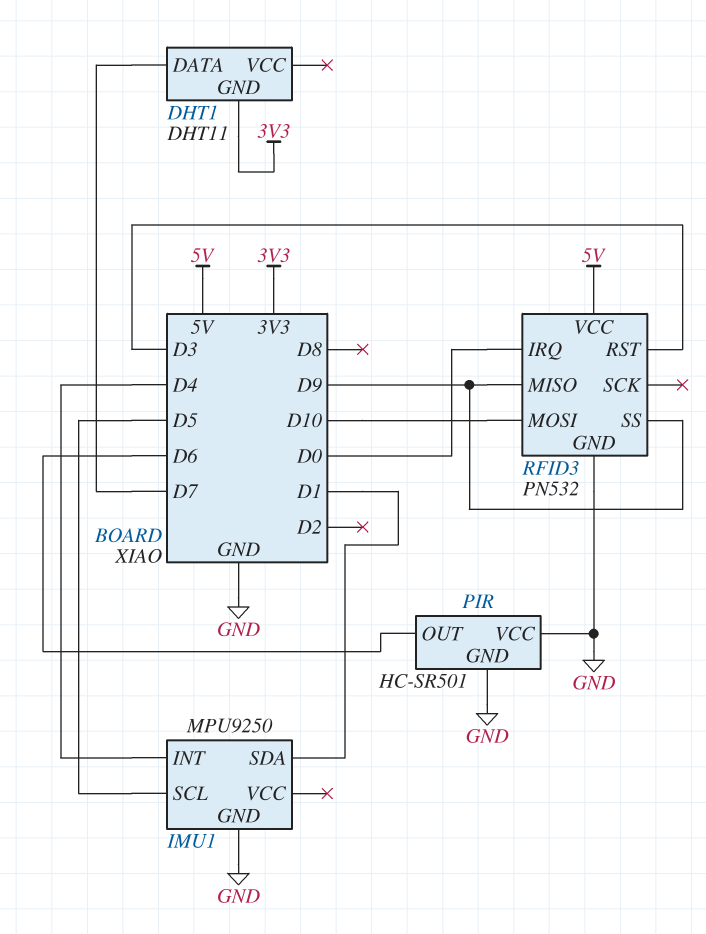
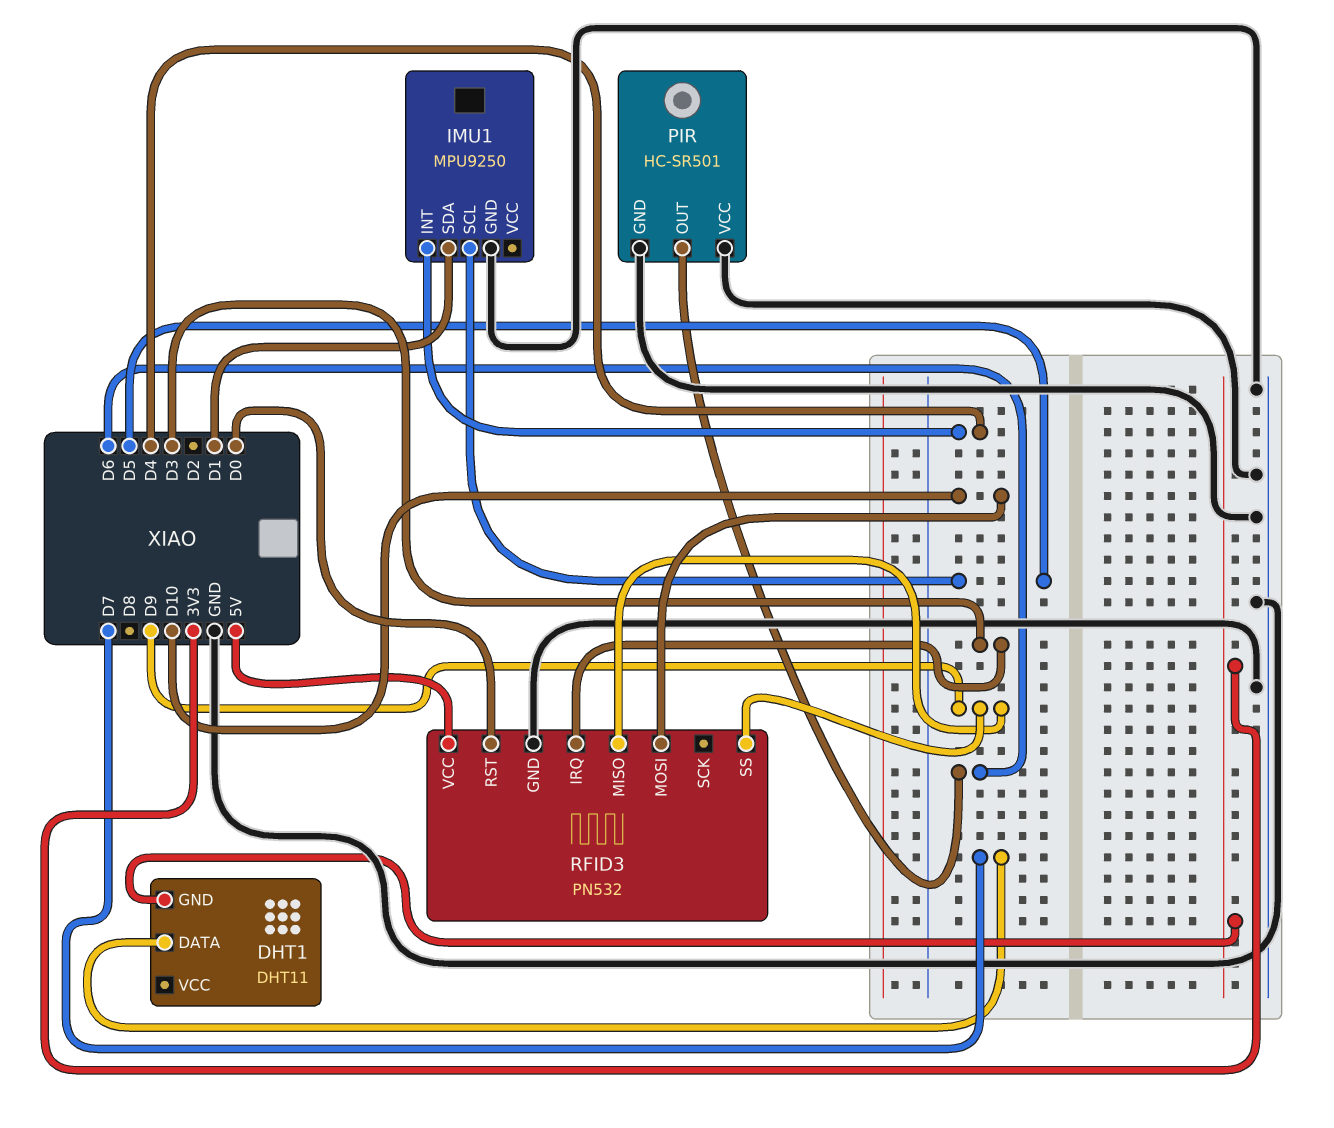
RFID3 pin IRQ: D0 -> D3
RFID3 pin RST: D3 -> D0

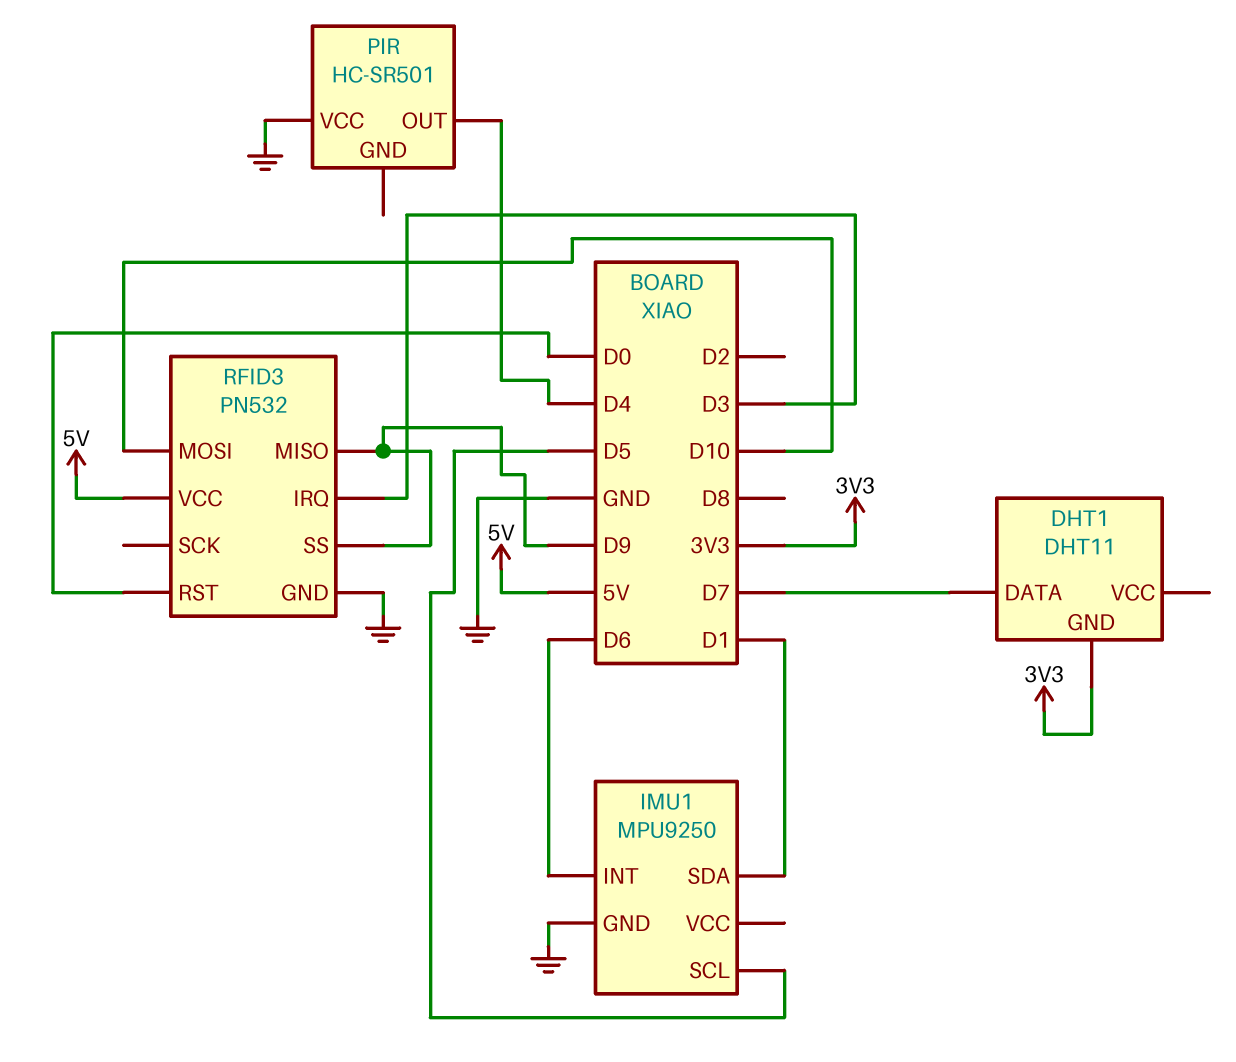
IMU1 pin INT: D4 -> D6
PIR pin GND: GND -> none
PIR pin OUT: D6 -> D4

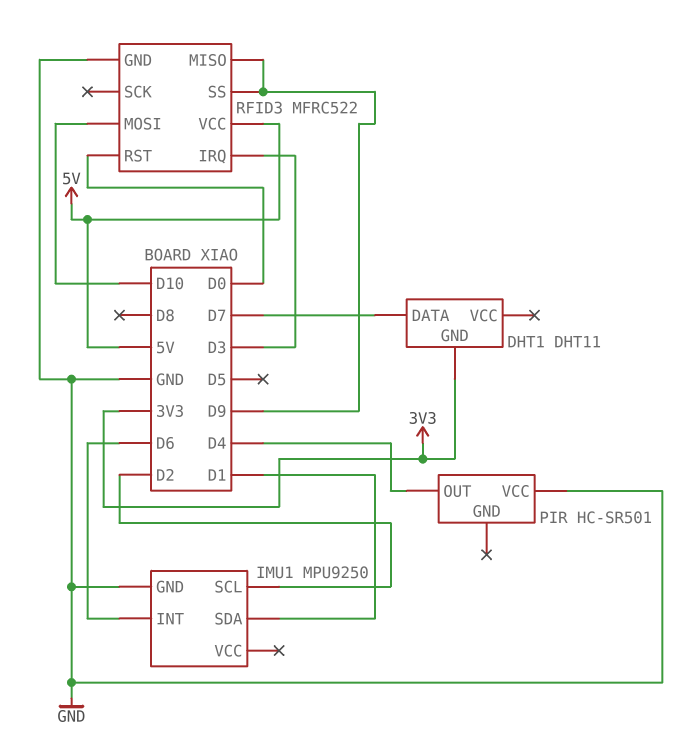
IMU1 pin SCL: D5 -> D2
RFID3: PN532 -> MFRC522

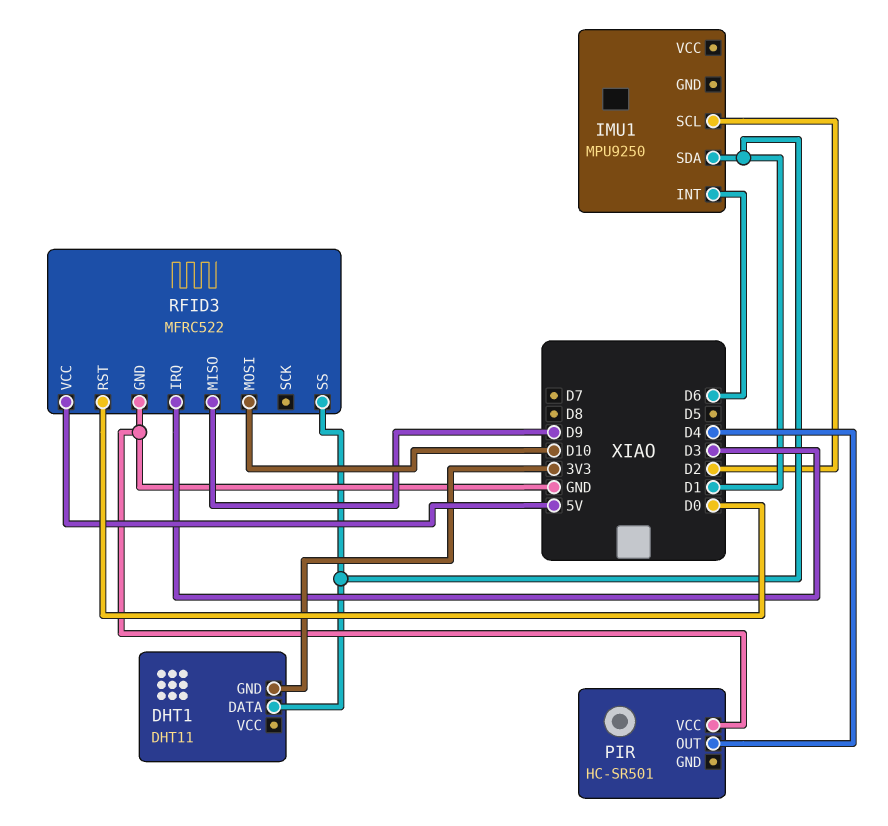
DHT1 pin DATA: D7 -> D1
IMU1 pin GND: GND -> none
RFID3 pin SS: D9 -> D1

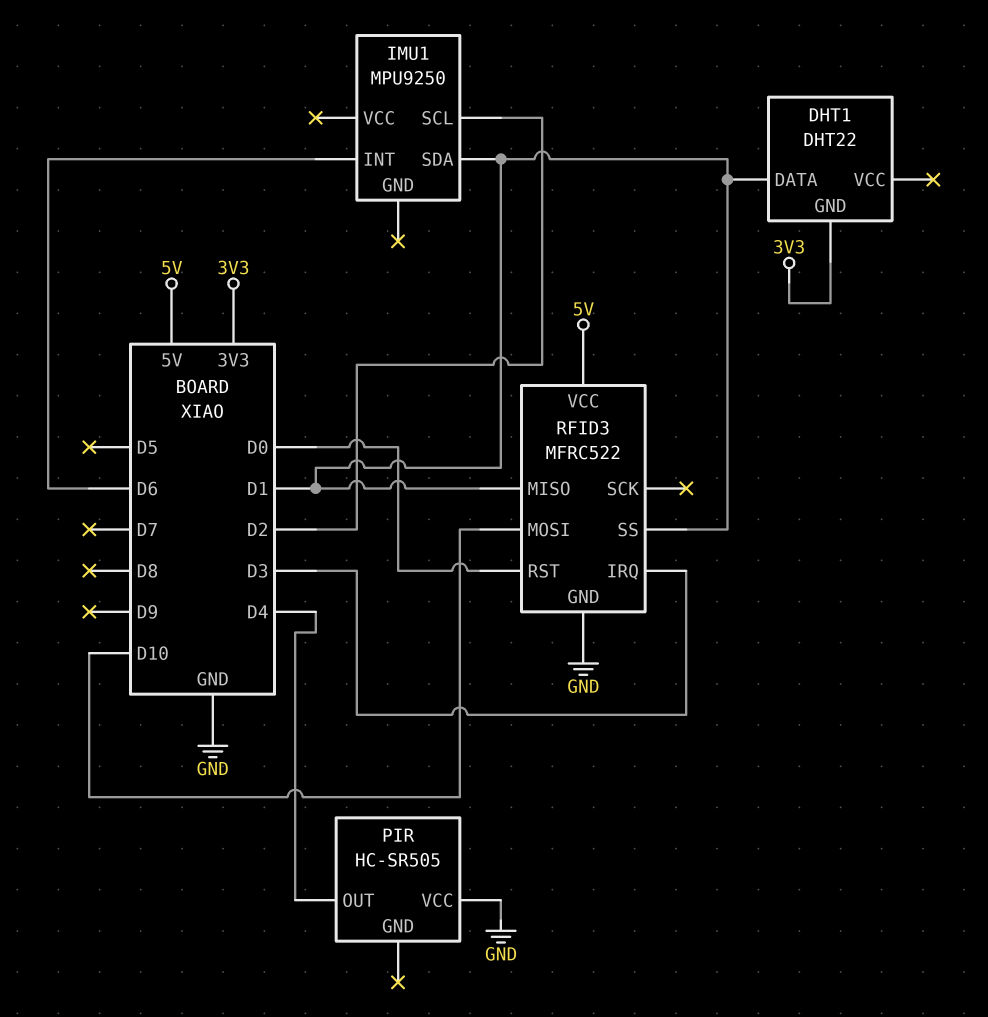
DHT1: DHT11 -> DHT22
PIR: HC-SR501 -> HC-SR505
RFID3 pin MISO: D9 -> D1

